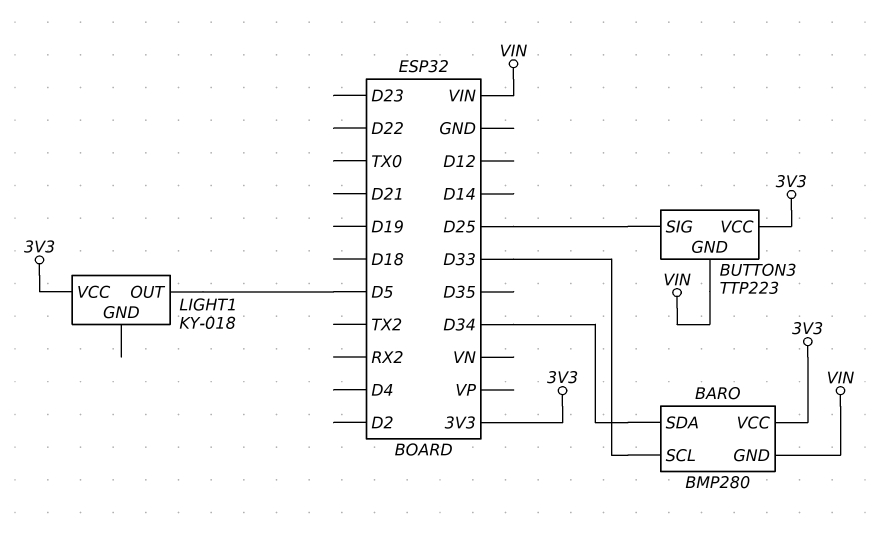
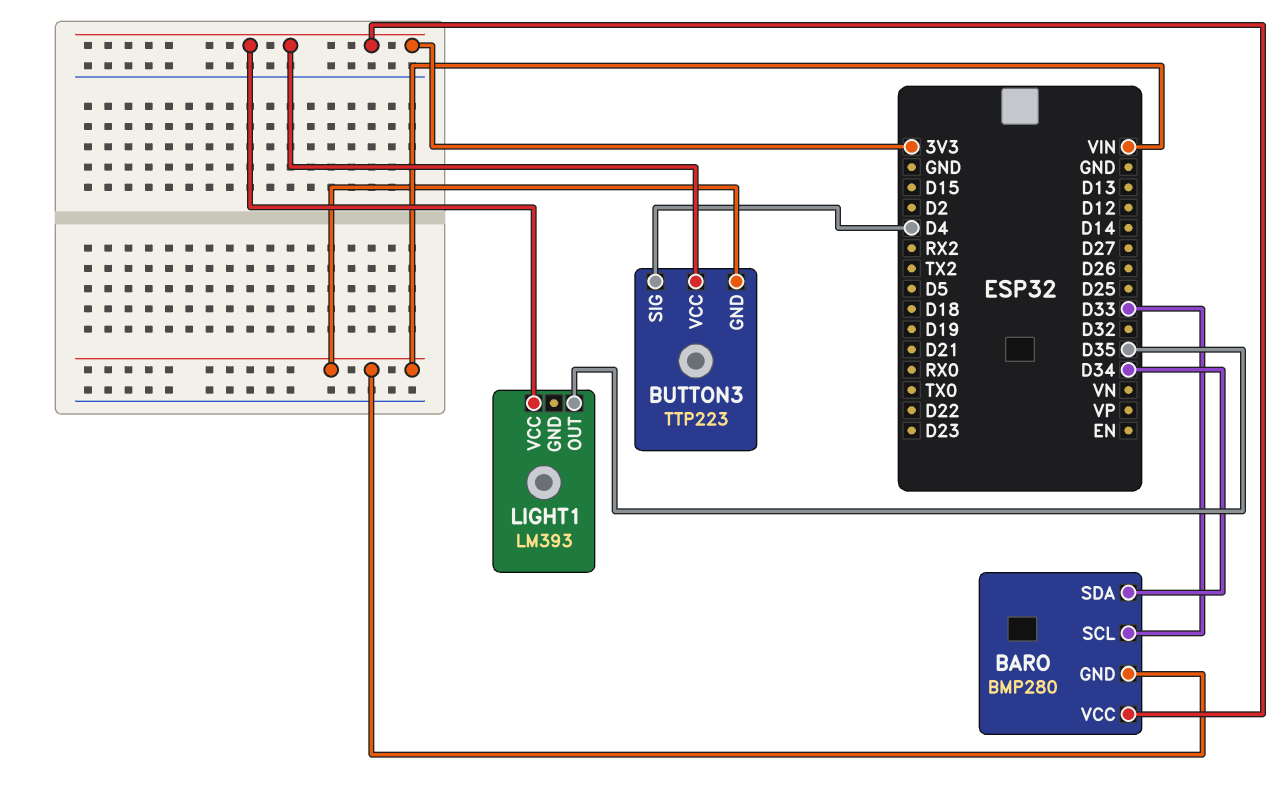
BUTTON3 pin SIG: D25 -> D4
LIGHT1: KY-018 -> LM393
LIGHT1 pin OUT: D5 -> D35

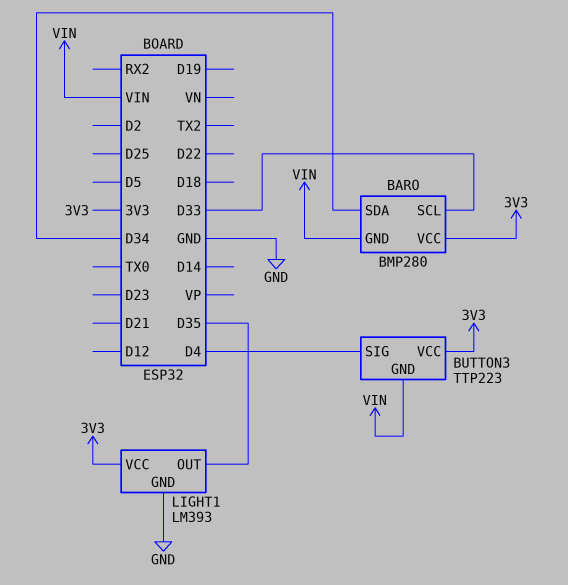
LIGHT1 pin GND: none -> GND

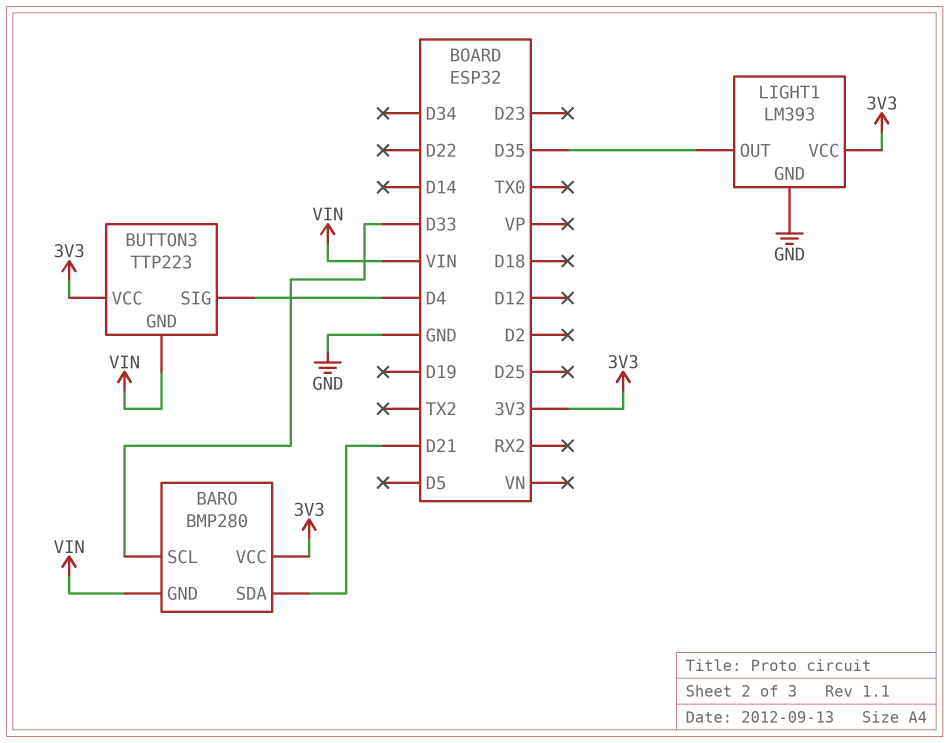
BARO pin SDA: D34 -> D21

